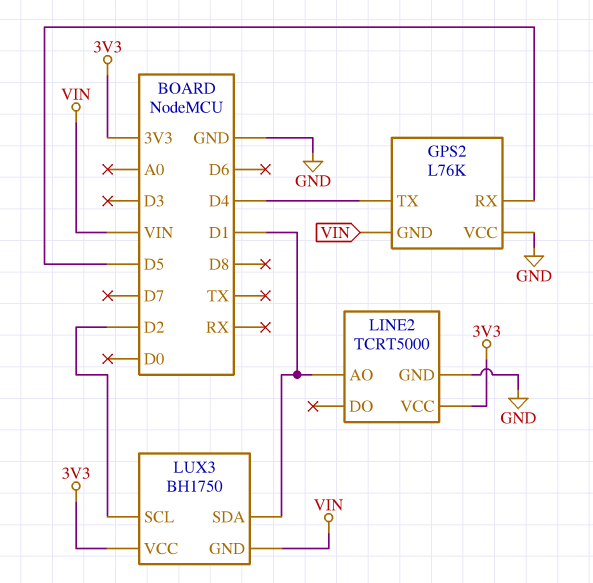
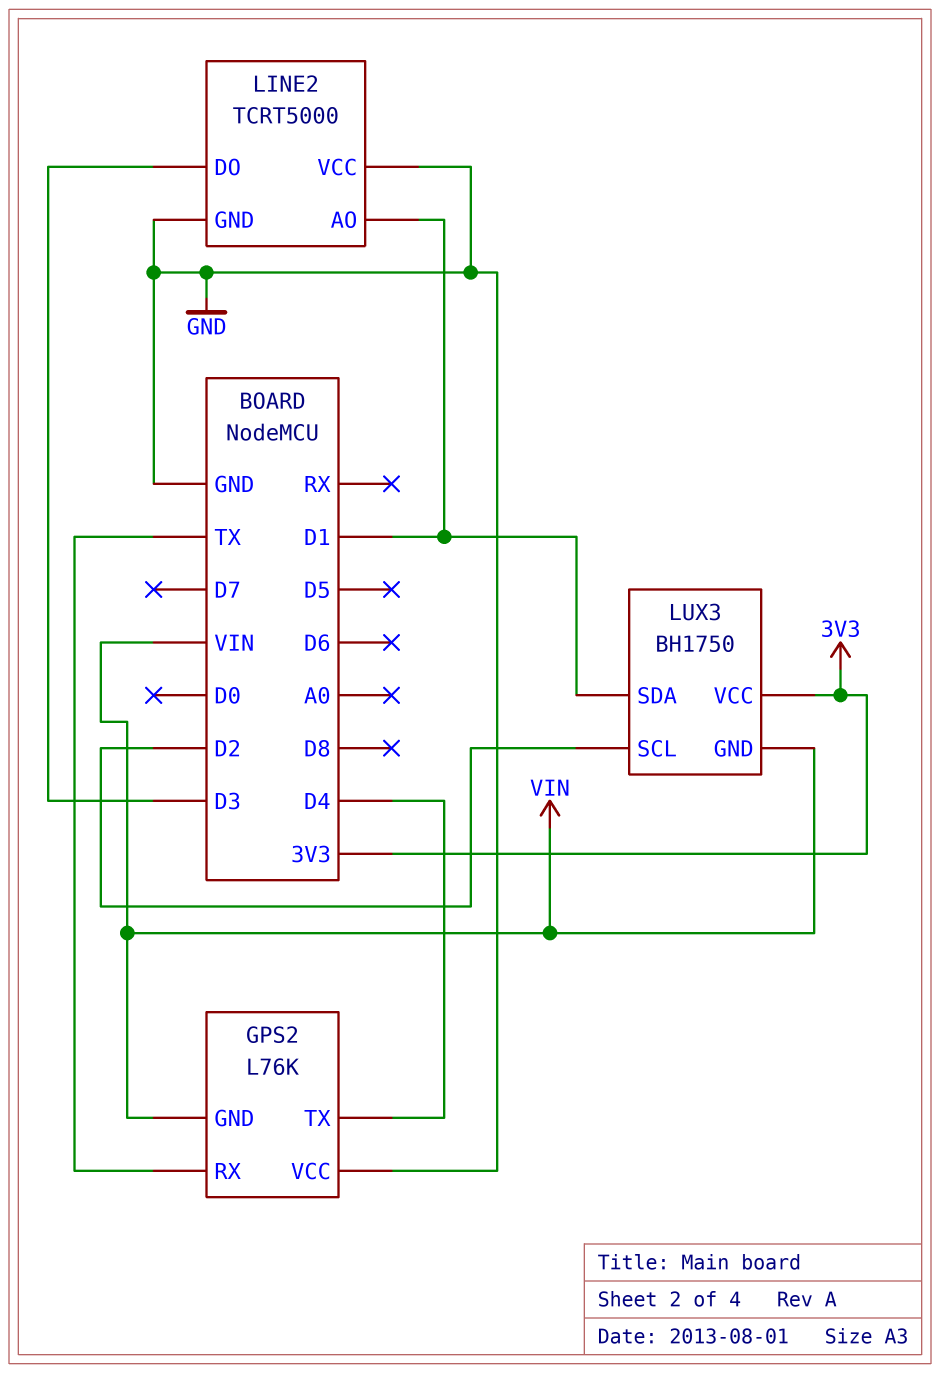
GPS2 pin RX: D5 -> TX
LINE2 pin DO: none -> D3
LINE2 pin VCC: 3V3 -> GND

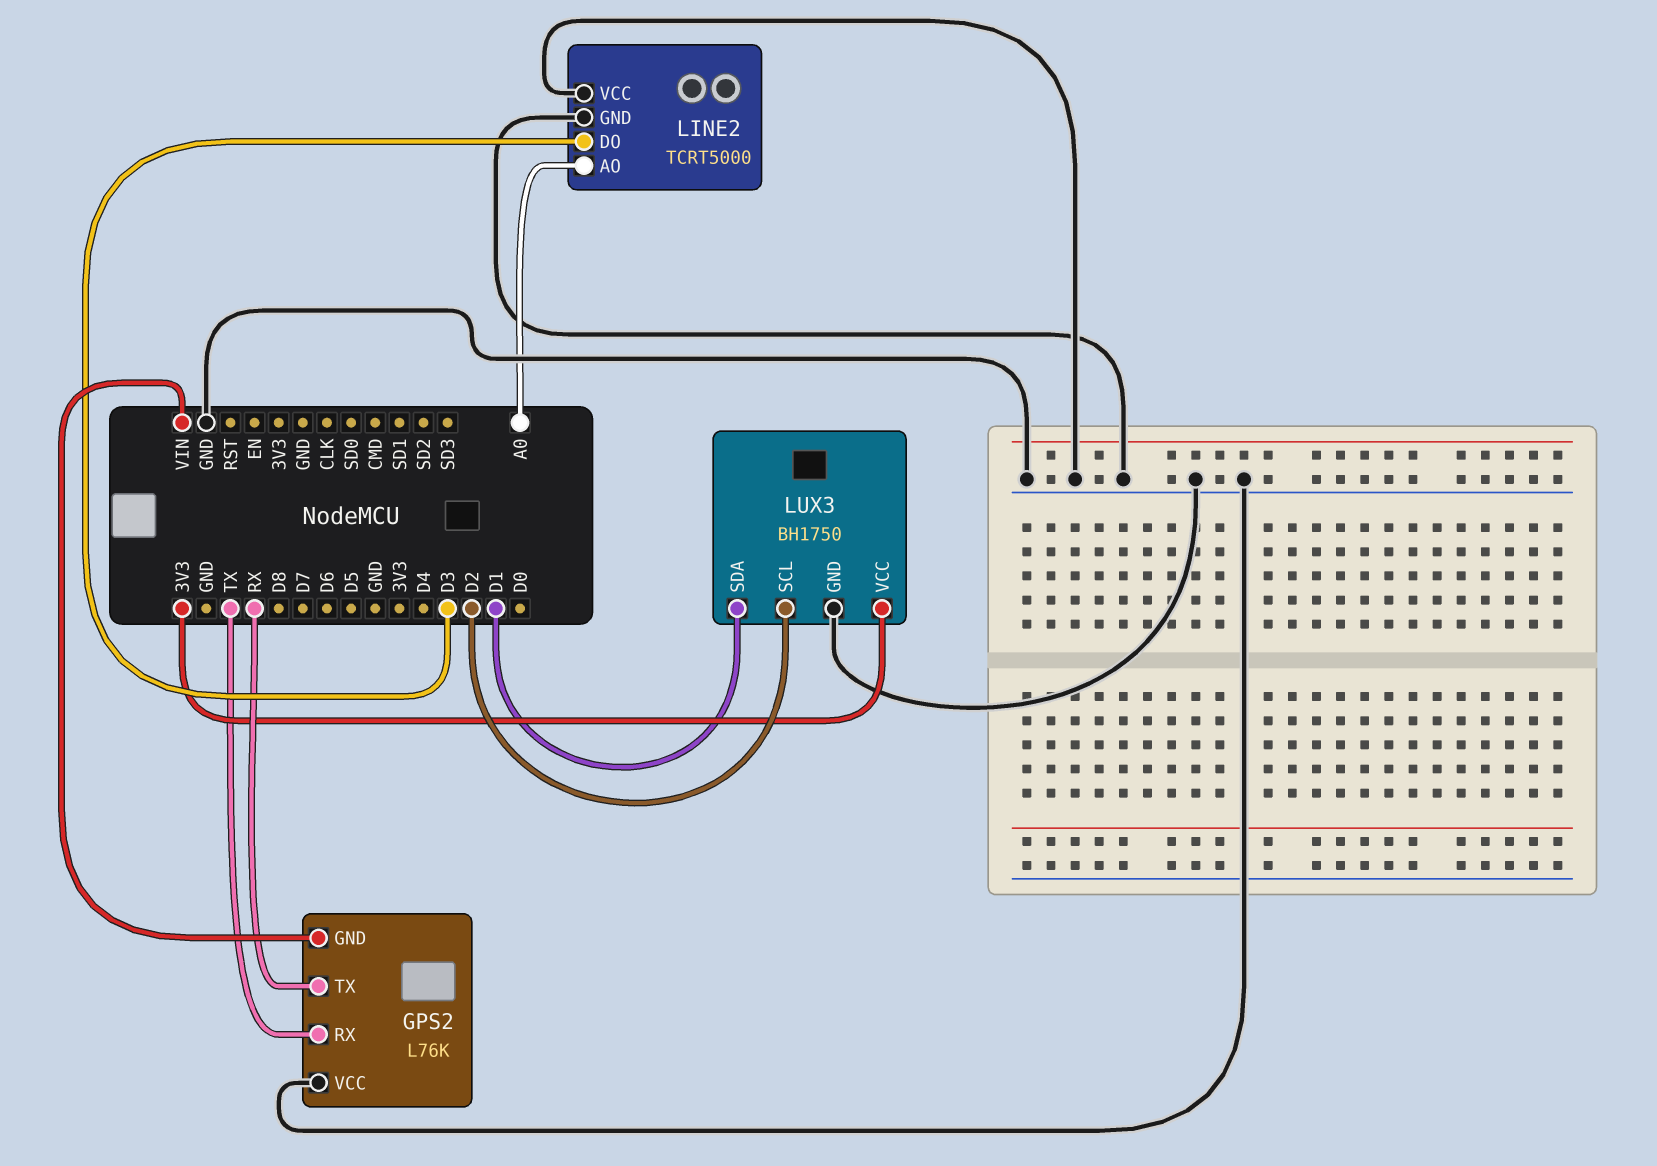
GPS2 pin TX: D4 -> RX
LINE2 pin AO: D1 -> A0
LUX3 pin GND: VIN -> GND

